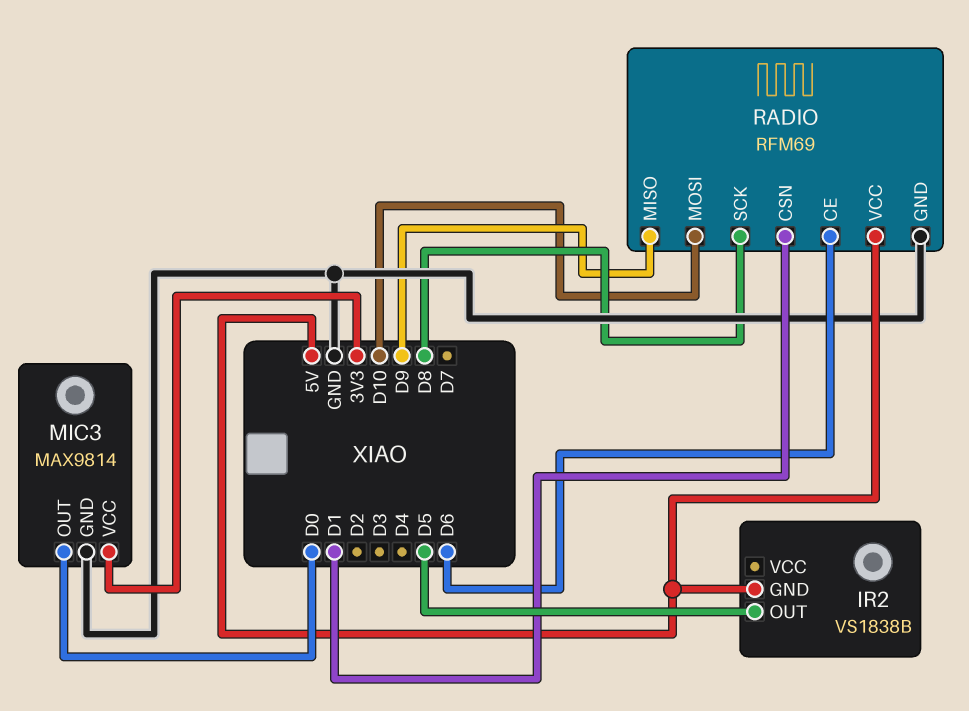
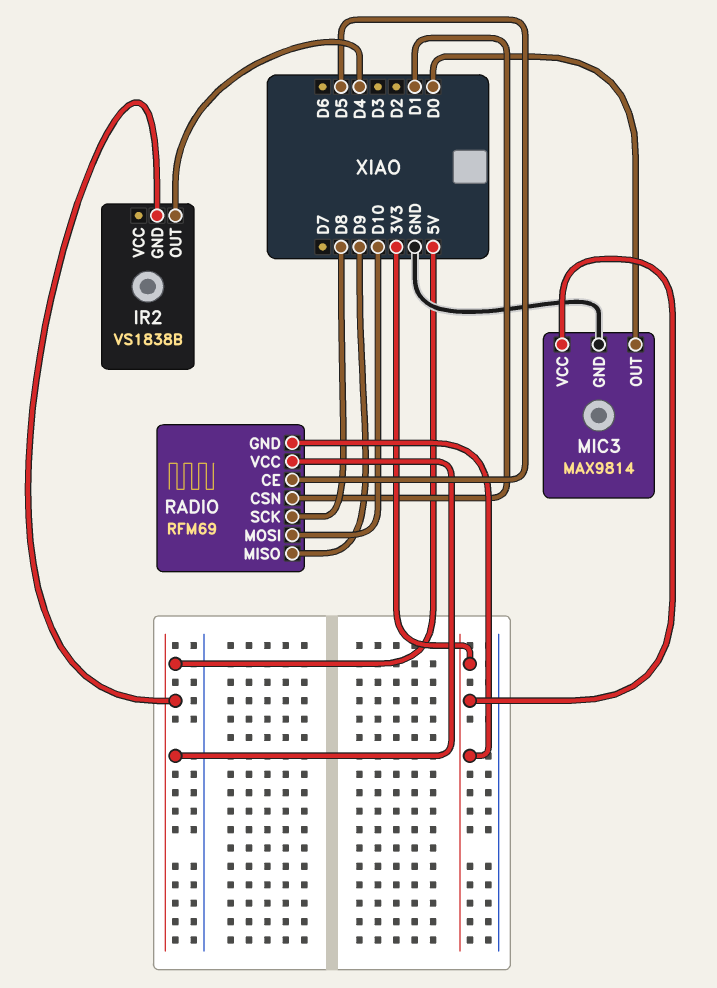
IR2 pin OUT: D5 -> D4
RADIO pin CE: D6 -> D5
RADIO pin GND: GND -> 3V3

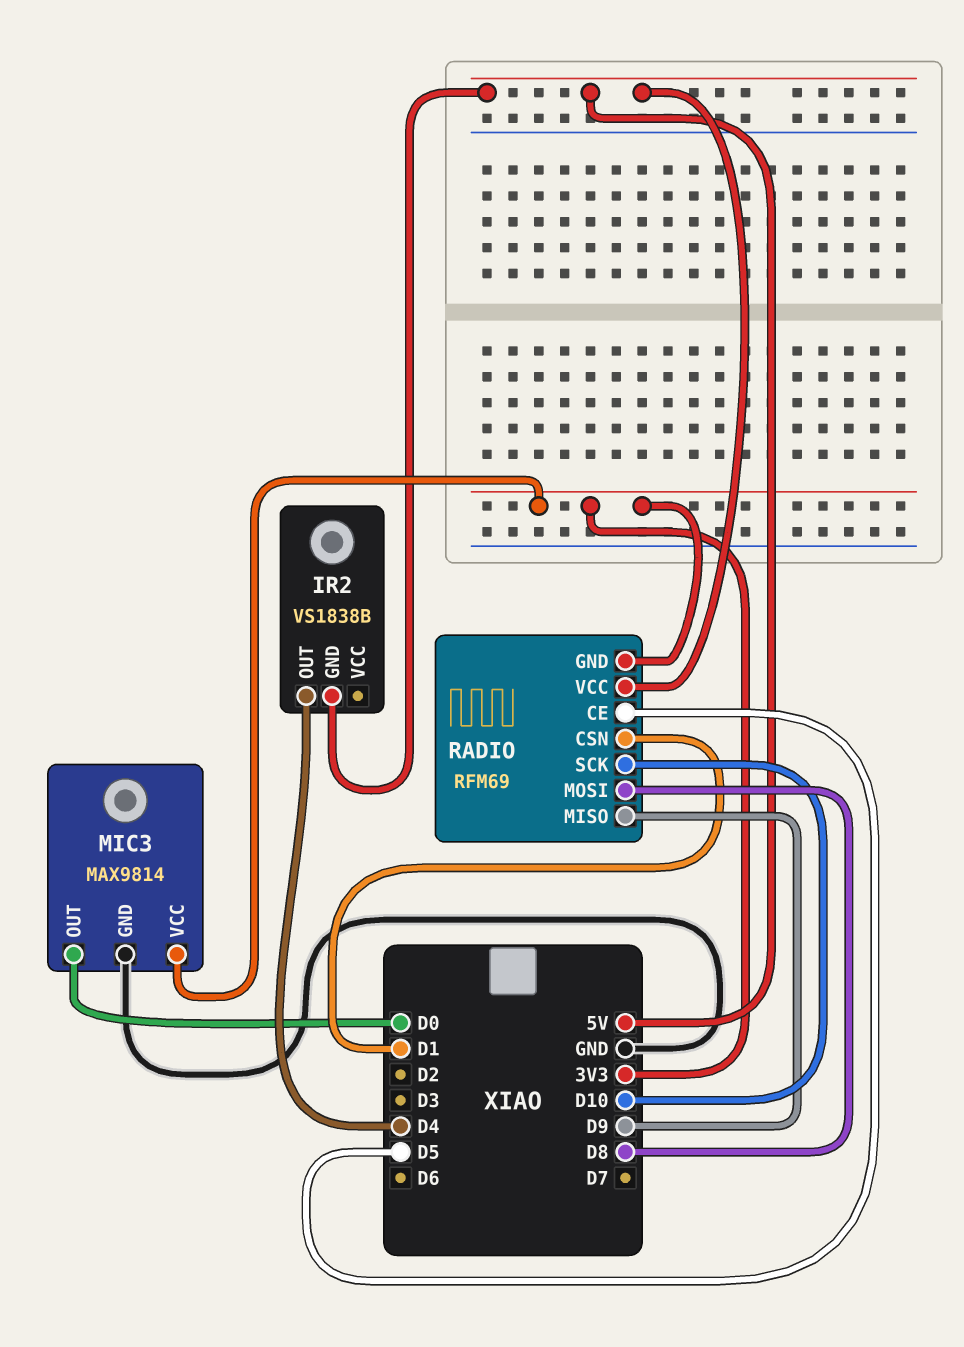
RADIO pin MOSI: D10 -> D8
RADIO pin SCK: D8 -> D10

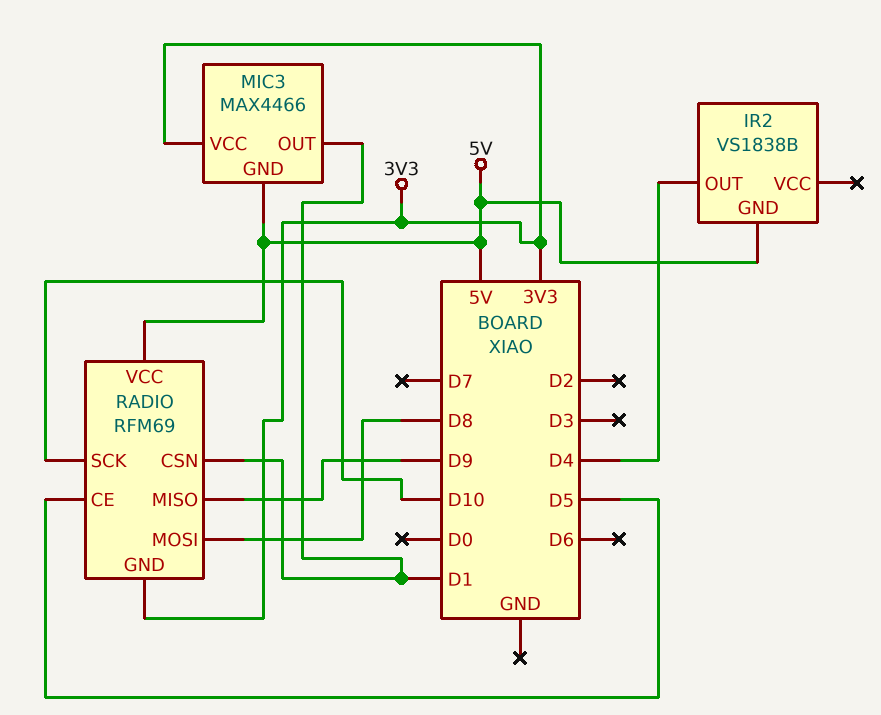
MIC3: MAX9814 -> MAX4466
MIC3 pin GND: GND -> 5V
MIC3 pin OUT: D0 -> D1

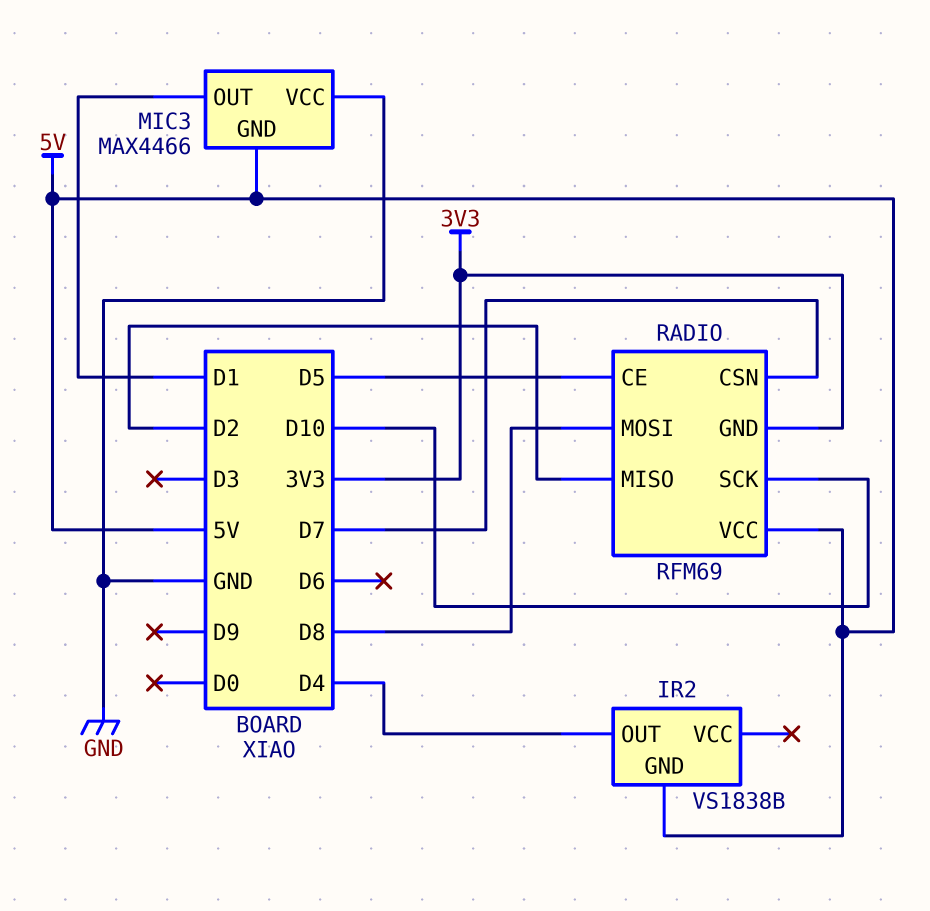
MIC3 pin VCC: 3V3 -> GND
RADIO pin CSN: D1 -> D7
RADIO pin MISO: D9 -> D2

